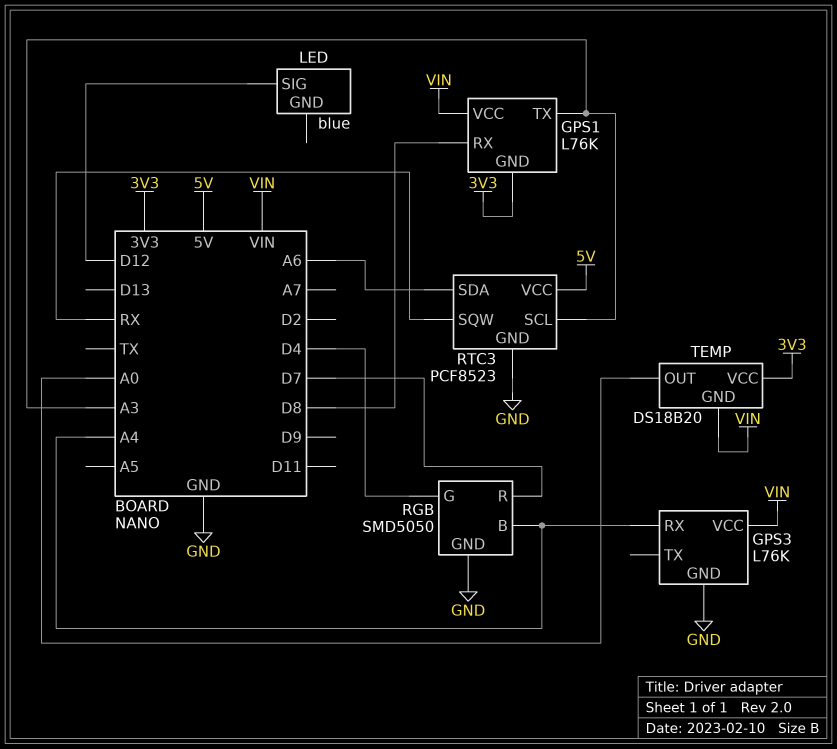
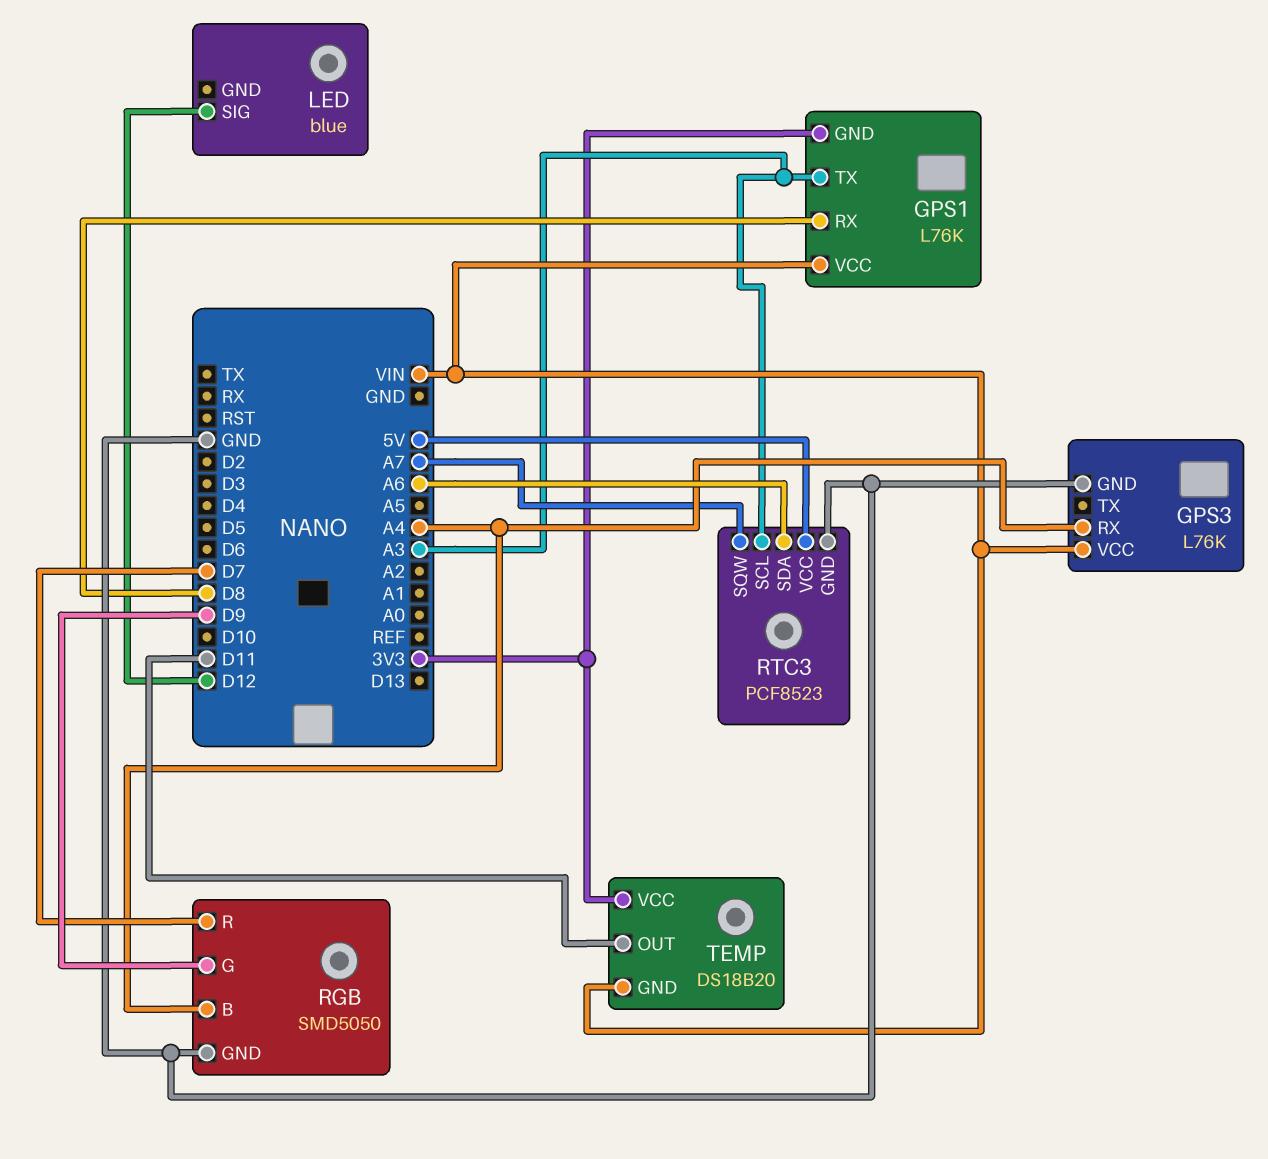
RGB pin G: D4 -> D9
RTC3 pin SQW: RX -> A7
TEMP pin OUT: A0 -> D11

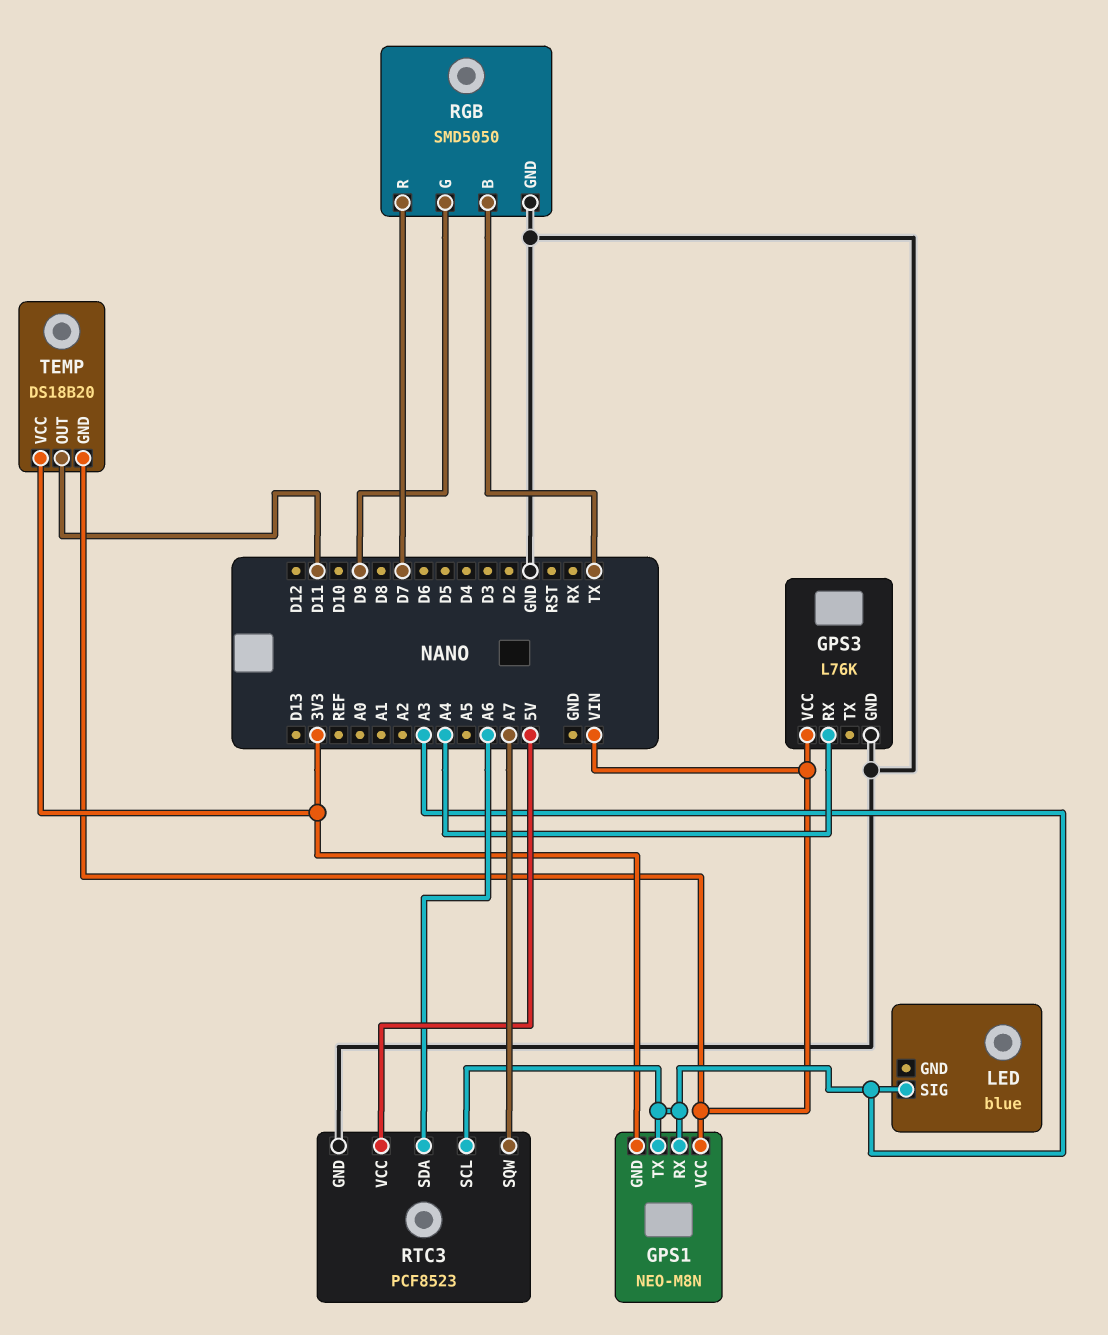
GPS1: L76K -> NEO-M8N
GPS1 pin RX: D8 -> A3
LED pin SIG: D12 -> A3
RGB pin B: A4 -> TX

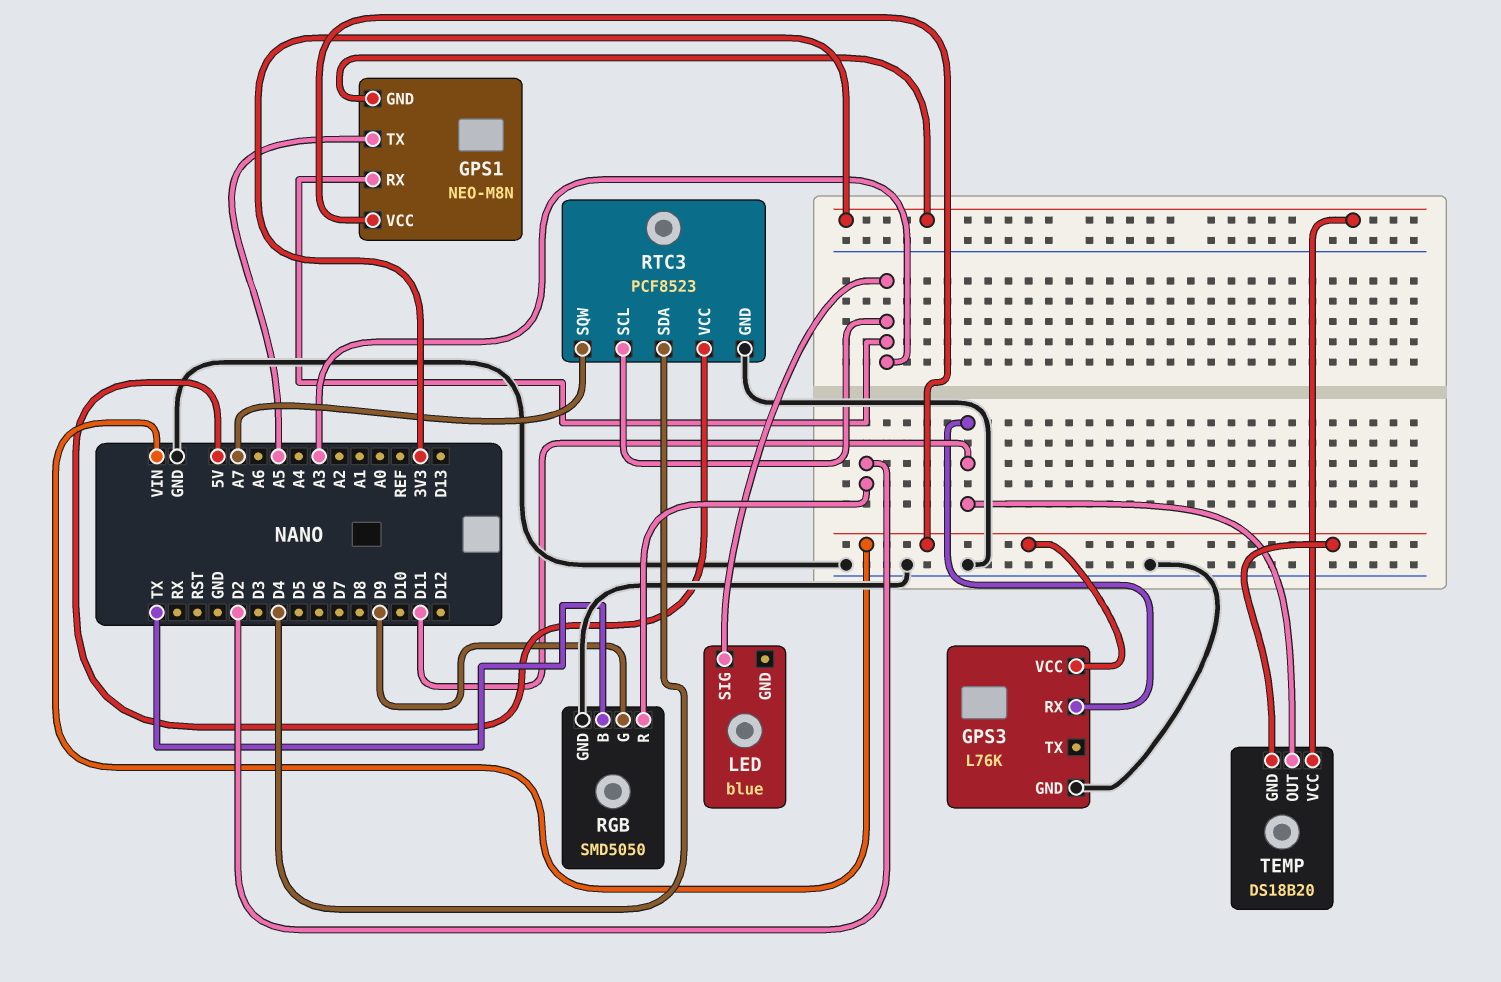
GPS1 pin TX: A3 -> A5
GPS3 pin RX: A4 -> D11
RGB pin R: D7 -> D2
RTC3 pin SDA: A6 -> D4

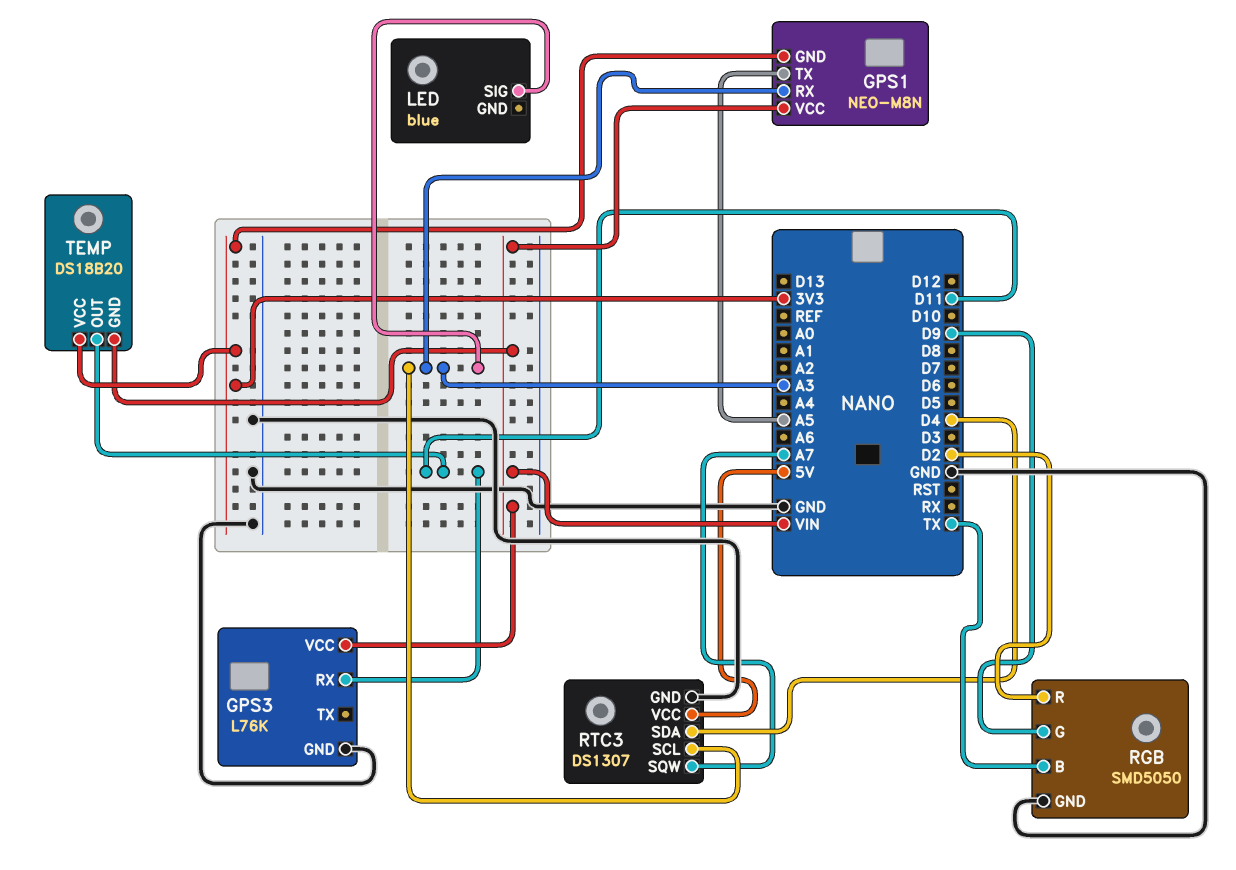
RTC3: PCF8523 -> DS1307

